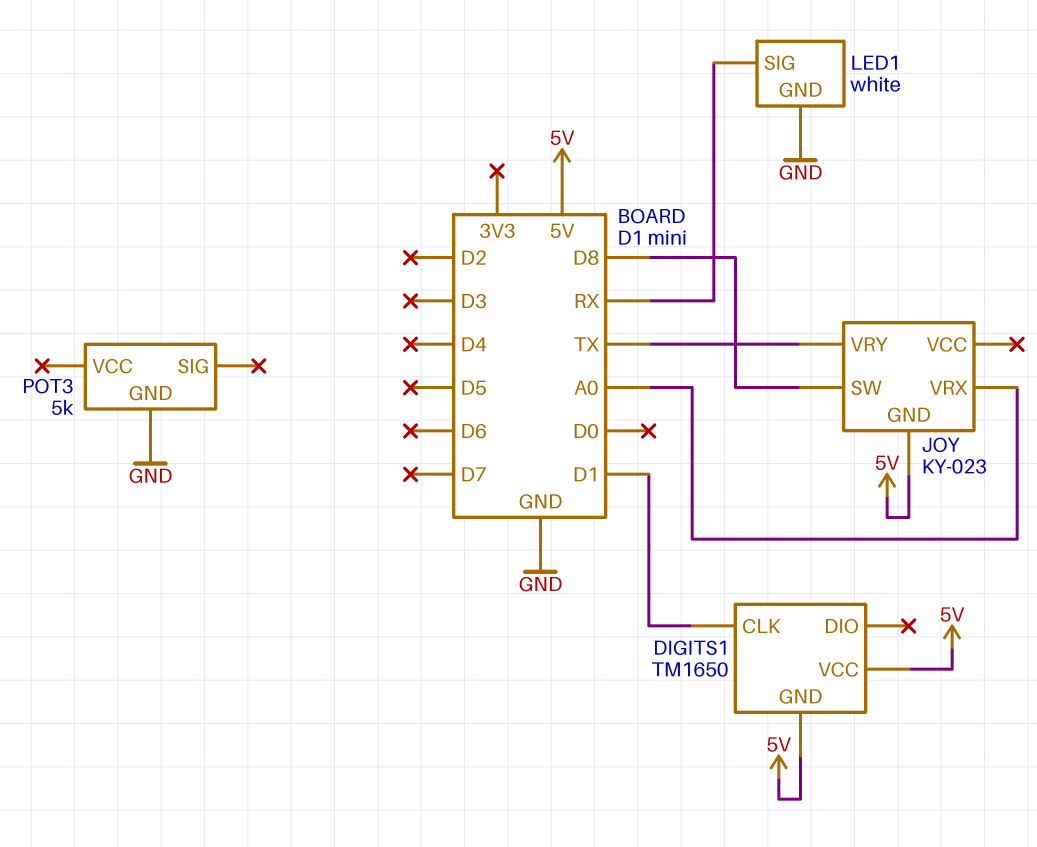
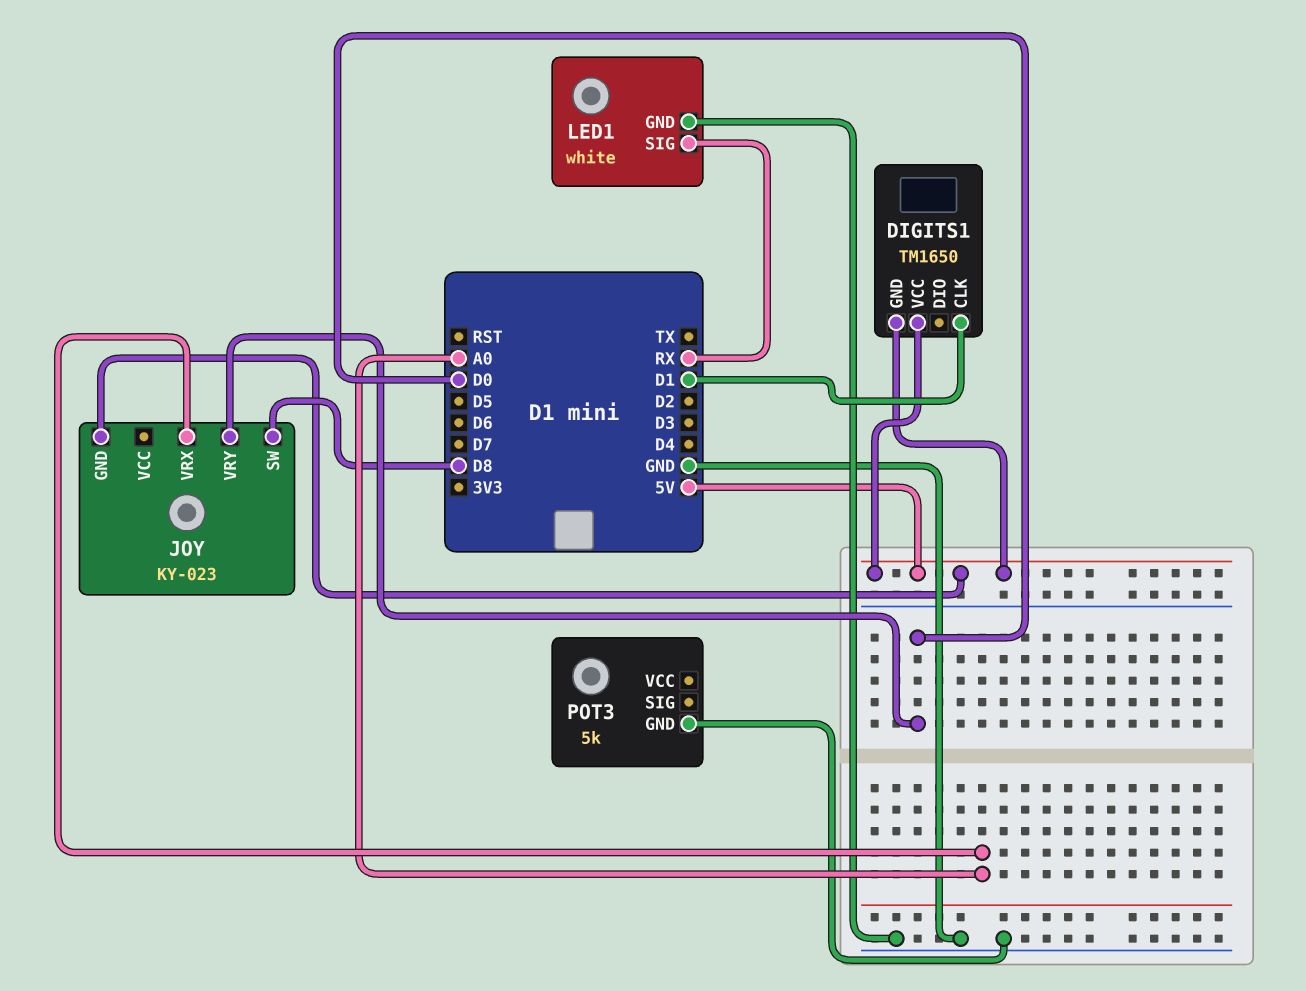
JOY pin VRY: TX -> D0

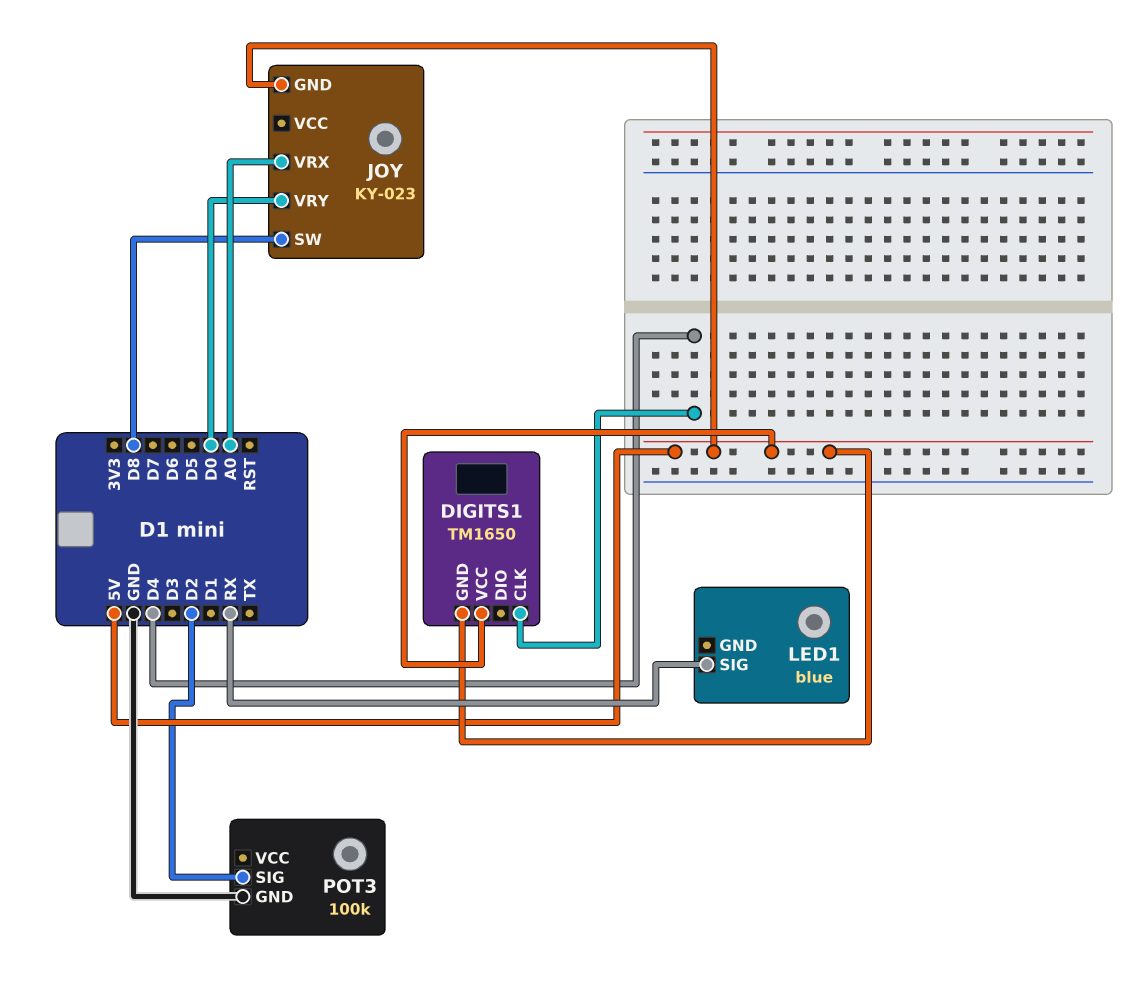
DIGITS1 pin CLK: D1 -> D4
LED1: white -> blue
LED1 pin GND: GND -> none
POT3: 5k -> 100k
POT3 pin SIG: none -> D2

